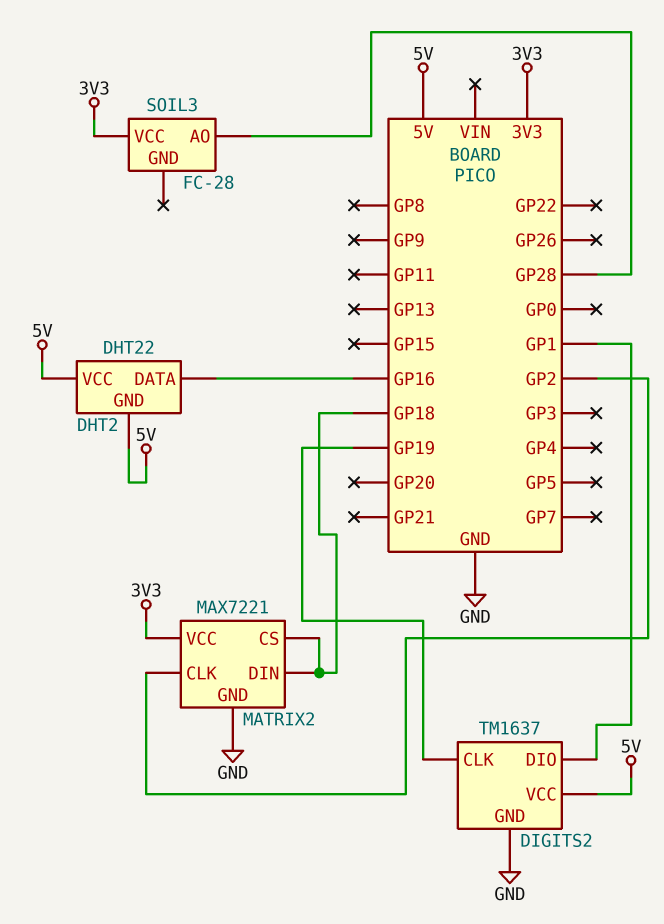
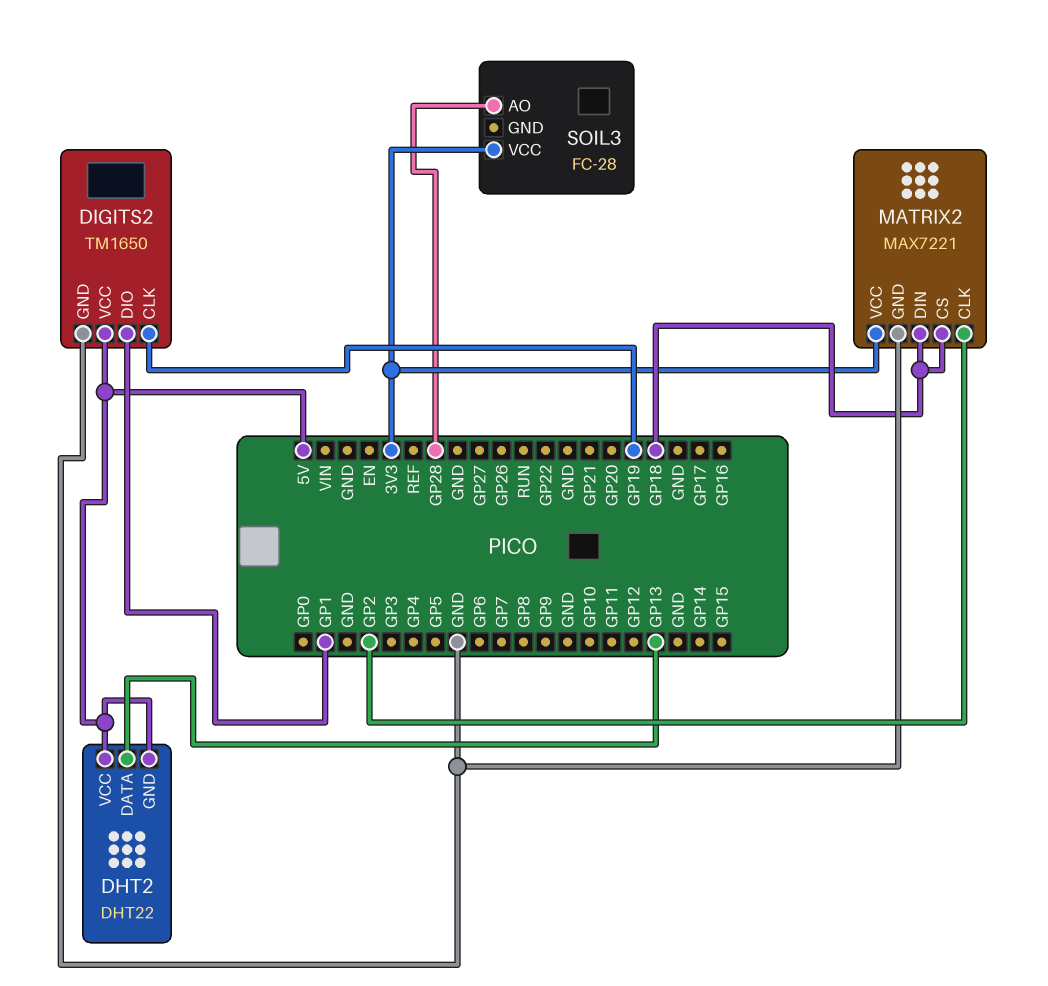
DHT2 pin DATA: GP16 -> GP13
DIGITS2: TM1637 -> TM1650

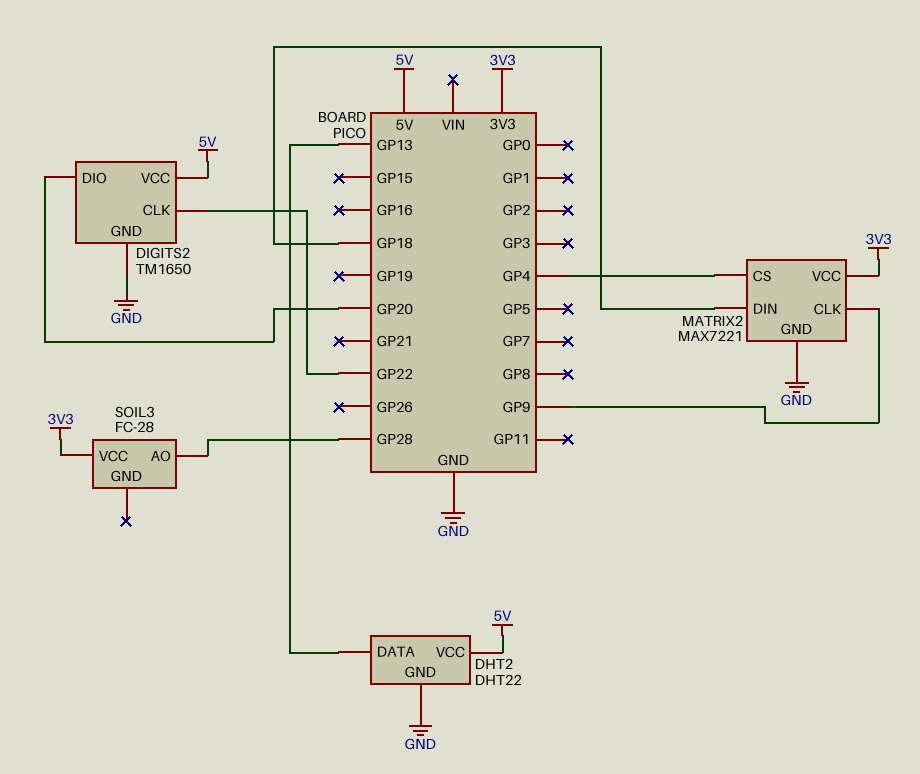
DHT2 pin GND: 5V -> GND
DIGITS2 pin CLK: GP19 -> GP22
DIGITS2 pin DIO: GP1 -> GP20
MATRIX2 pin CLK: GP2 -> GP9
MATRIX2 pin CS: GP18 -> GP4

